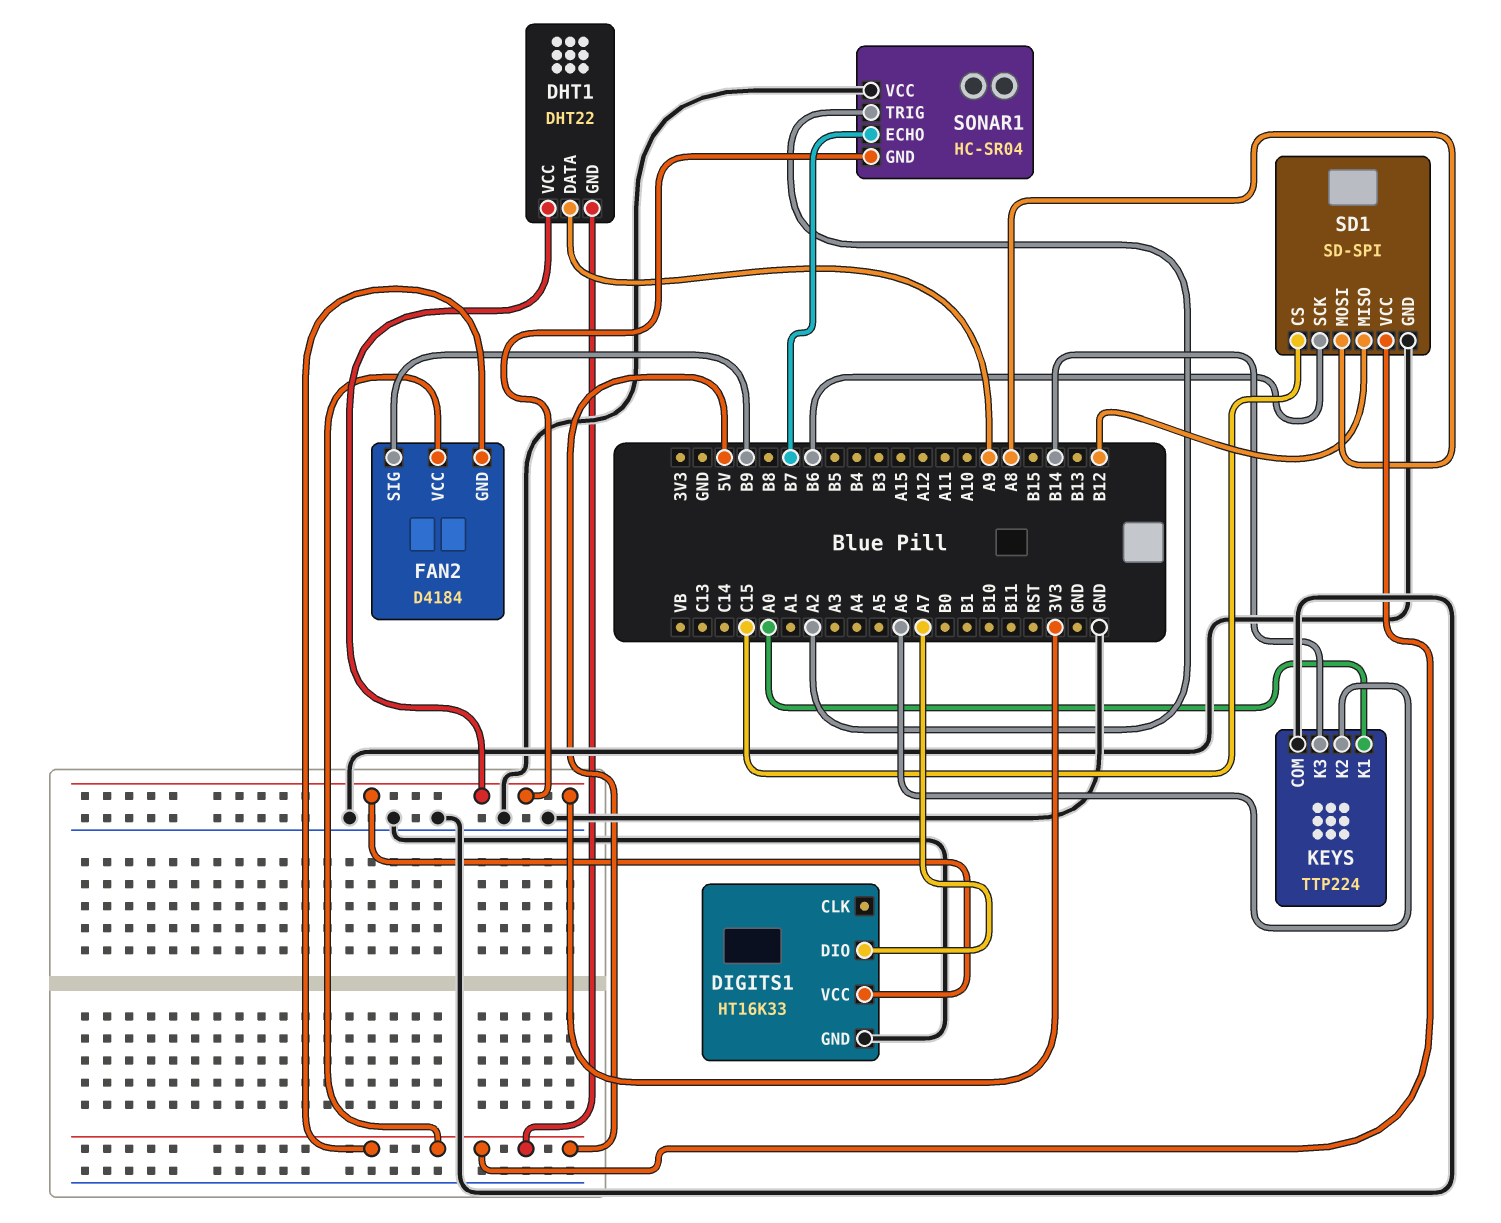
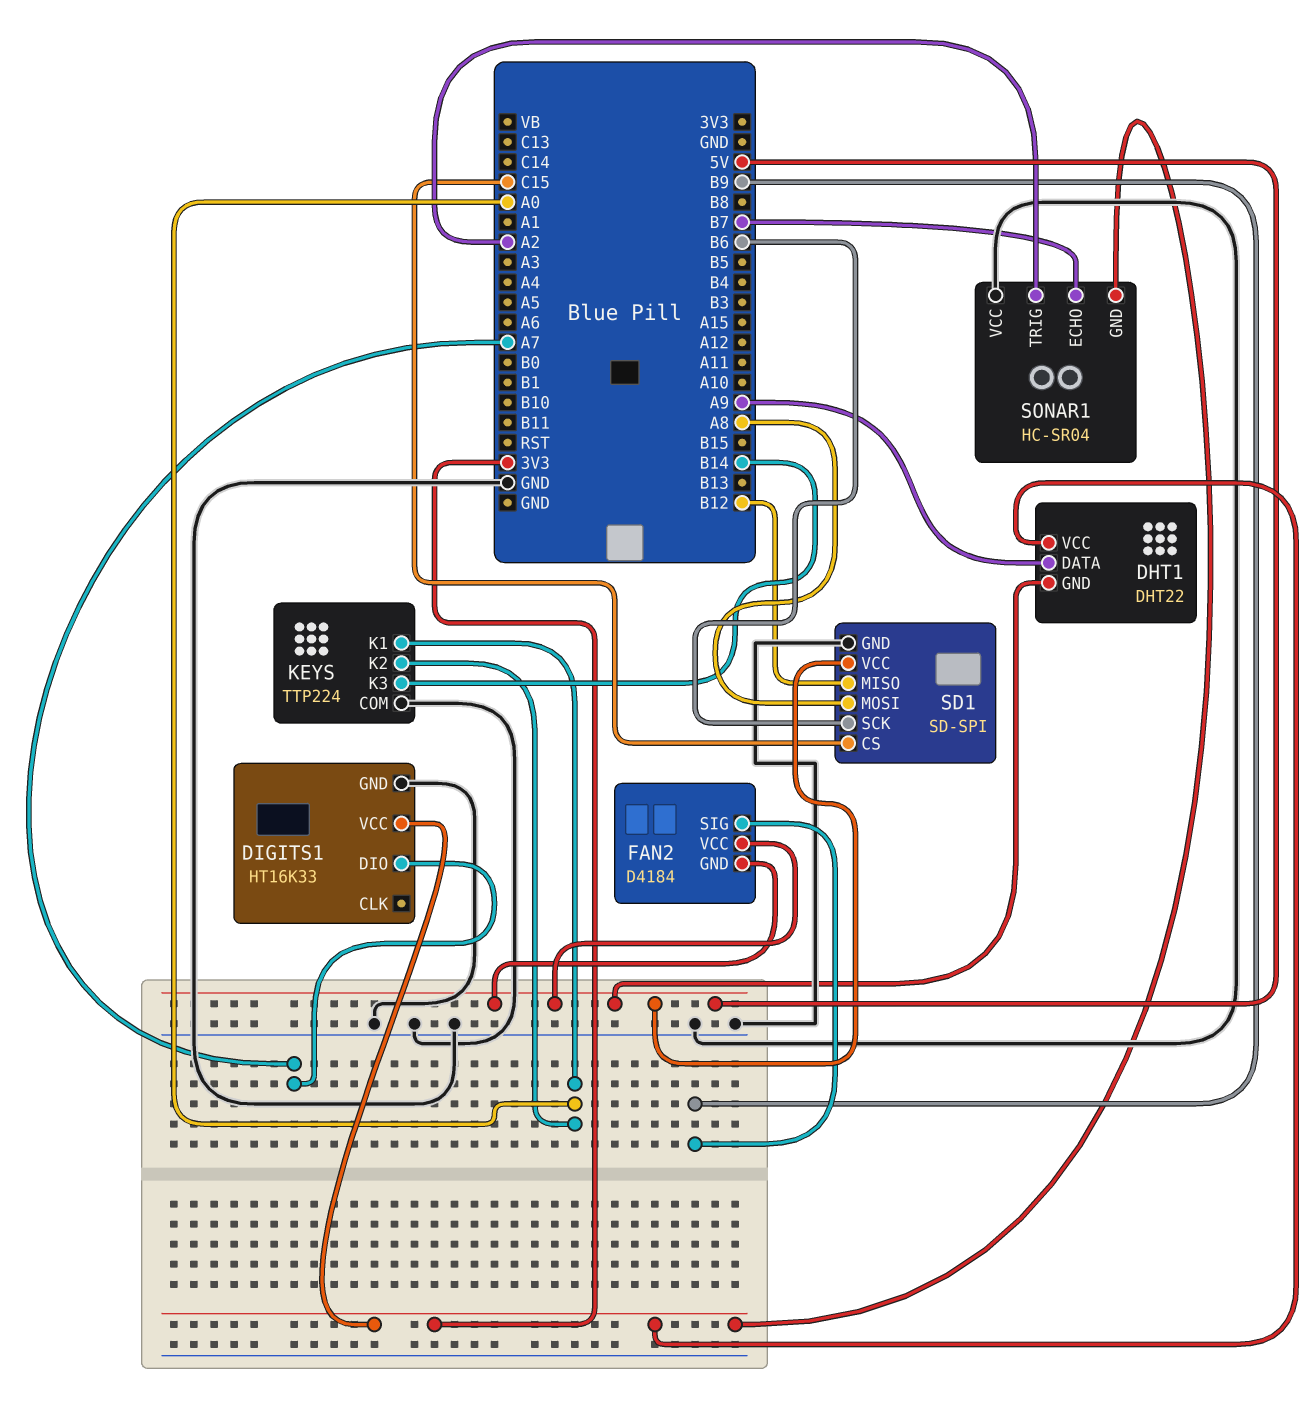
KEYS pin K2: A6 -> A0

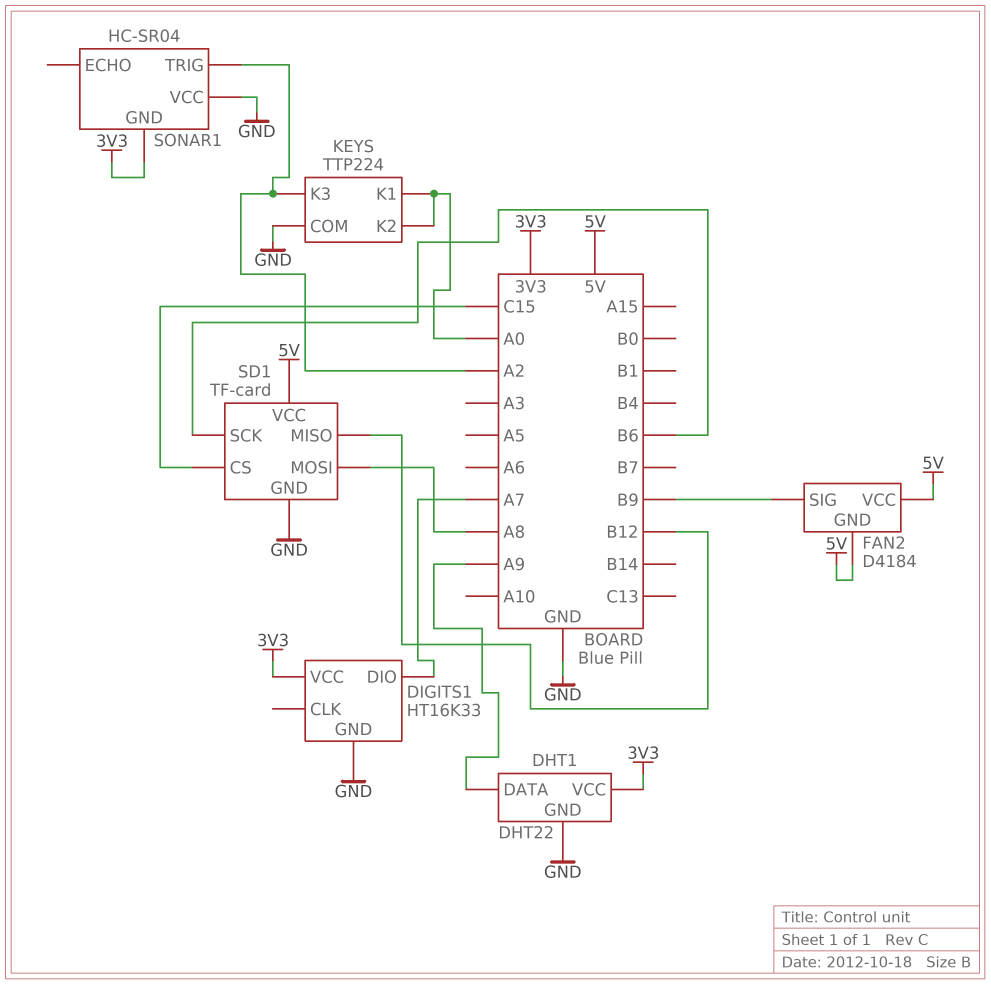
DHT1 pin GND: 5V -> GND
KEYS pin K3: B14 -> A2
SD1: SD-SPI -> TF-card
SONAR1 pin ECHO: B7 -> none

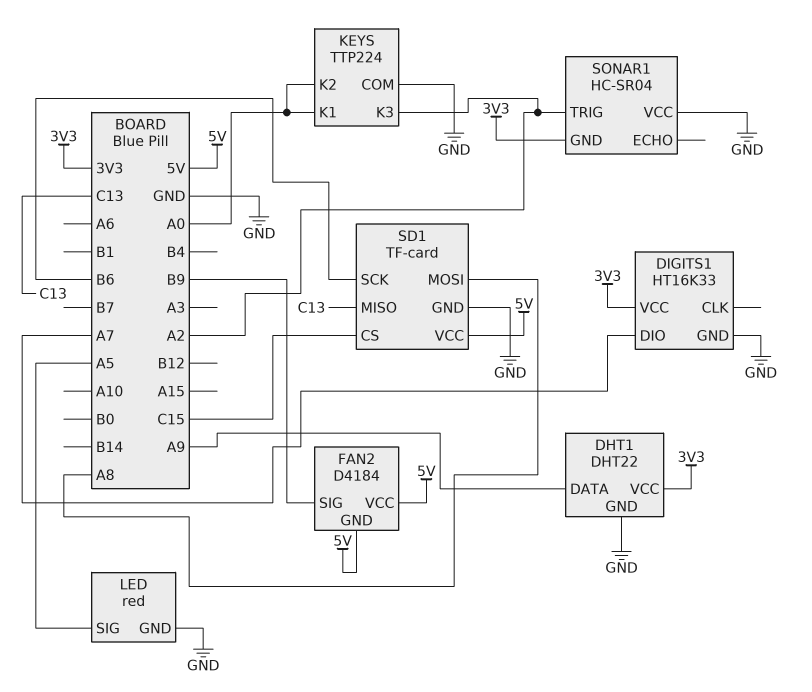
LED: none -> red
LED pin GND: none -> GND
LED pin SIG: none -> A5
SD1 pin MISO: B12 -> C13

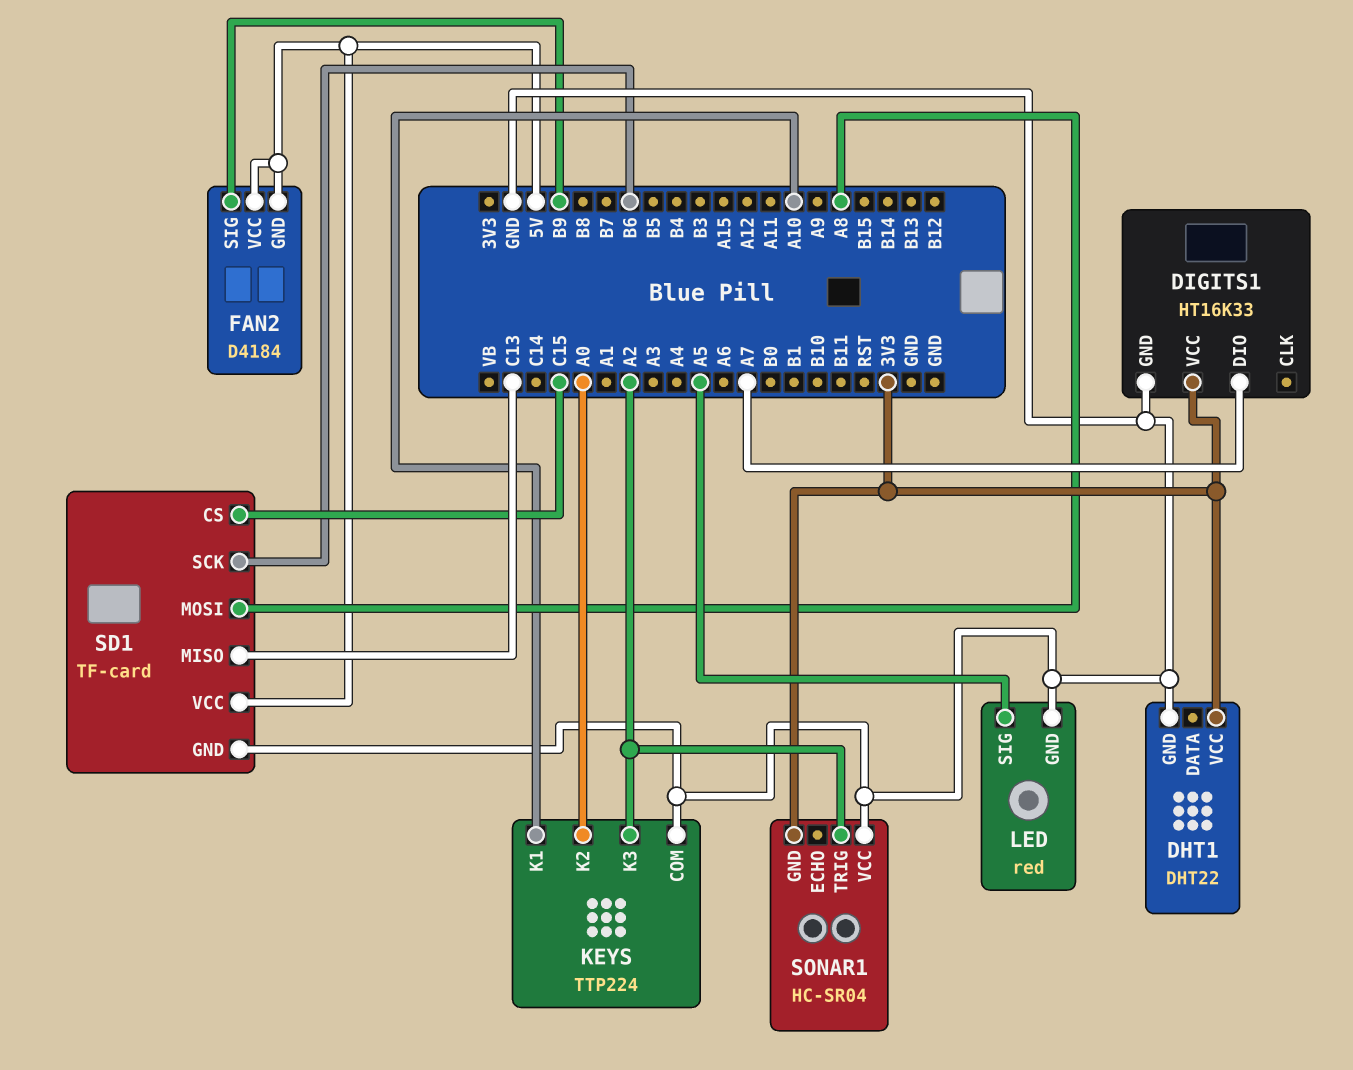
DHT1 pin DATA: A9 -> none
KEYS pin K1: A0 -> A10

